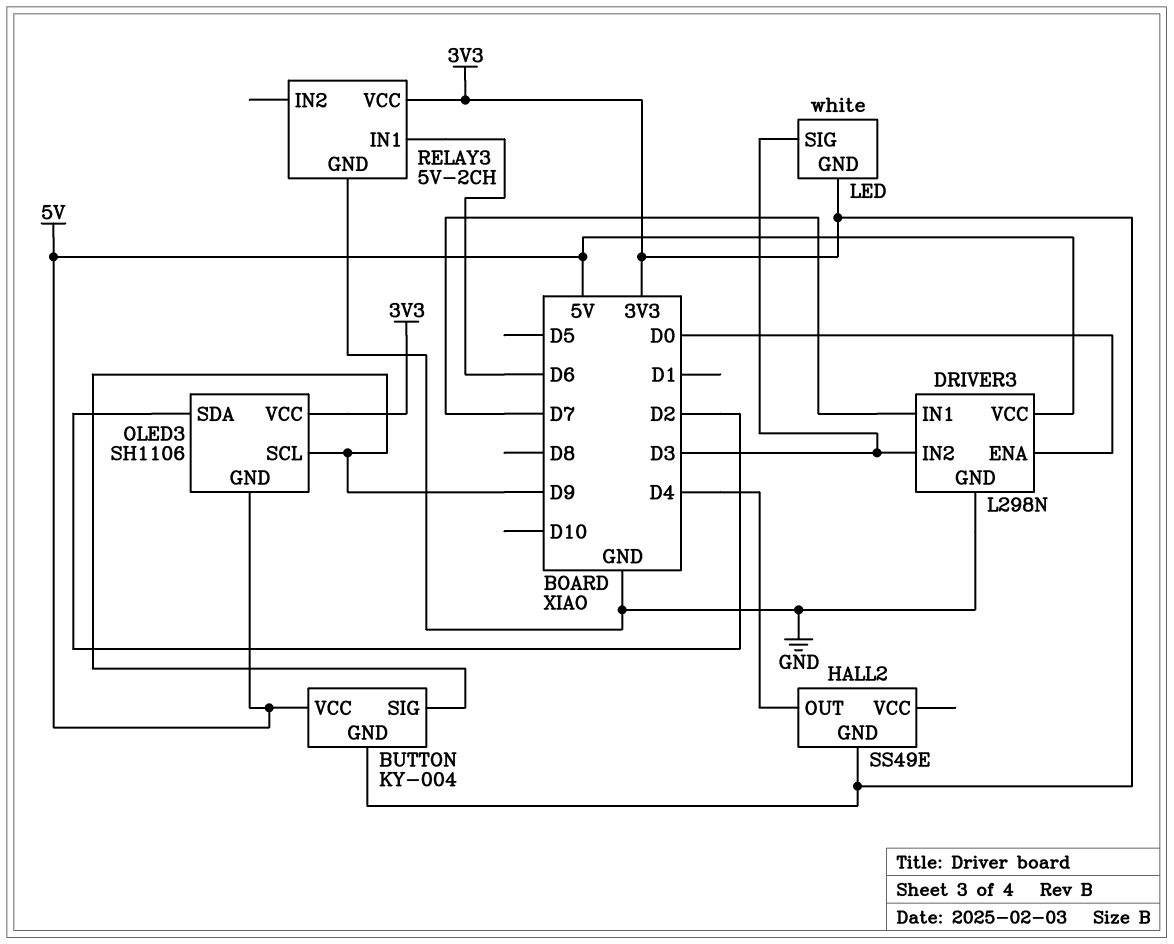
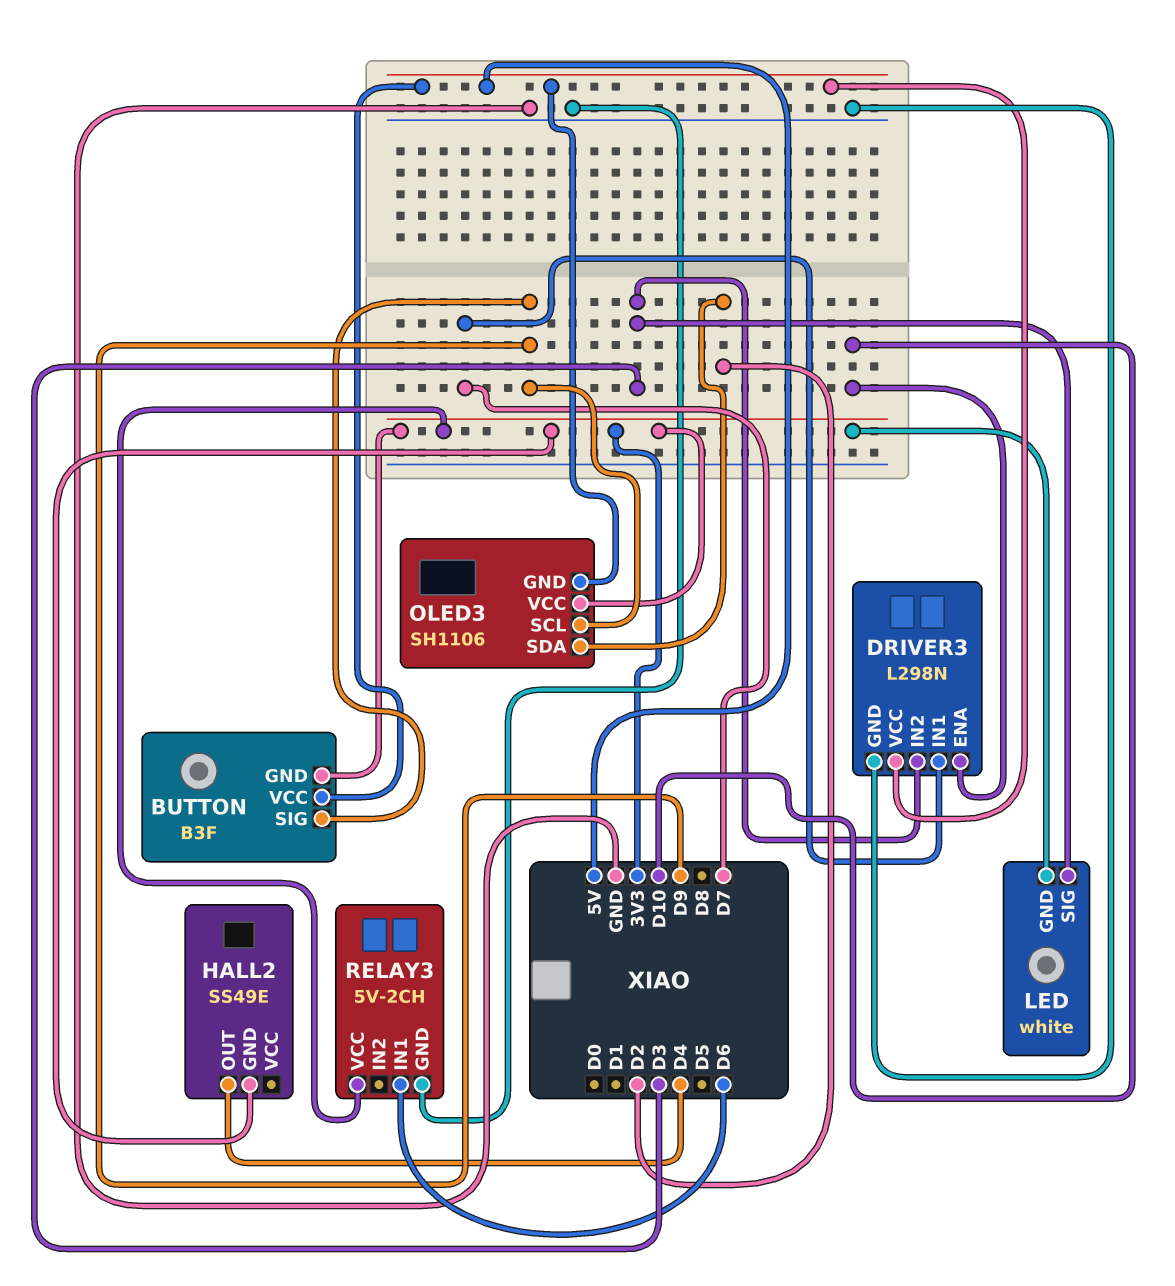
BUTTON: KY-004 -> B3F
DRIVER3 pin ENA: D0 -> D10

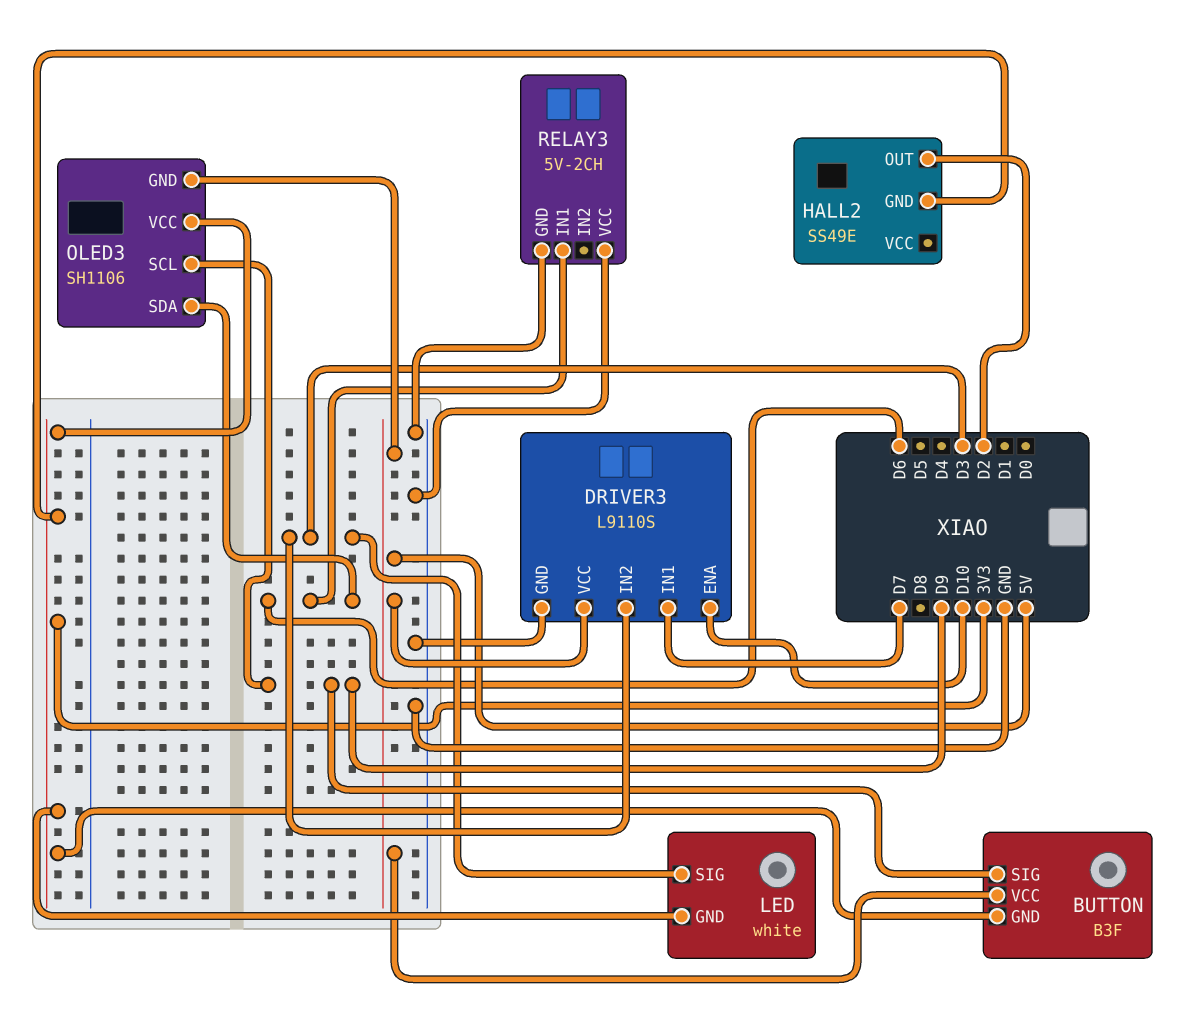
DRIVER3: L298N -> L9110S
HALL2 pin OUT: D4 -> D2
OLED3 pin SDA: D2 -> D6
RELAY3 pin VCC: 3V3 -> GND

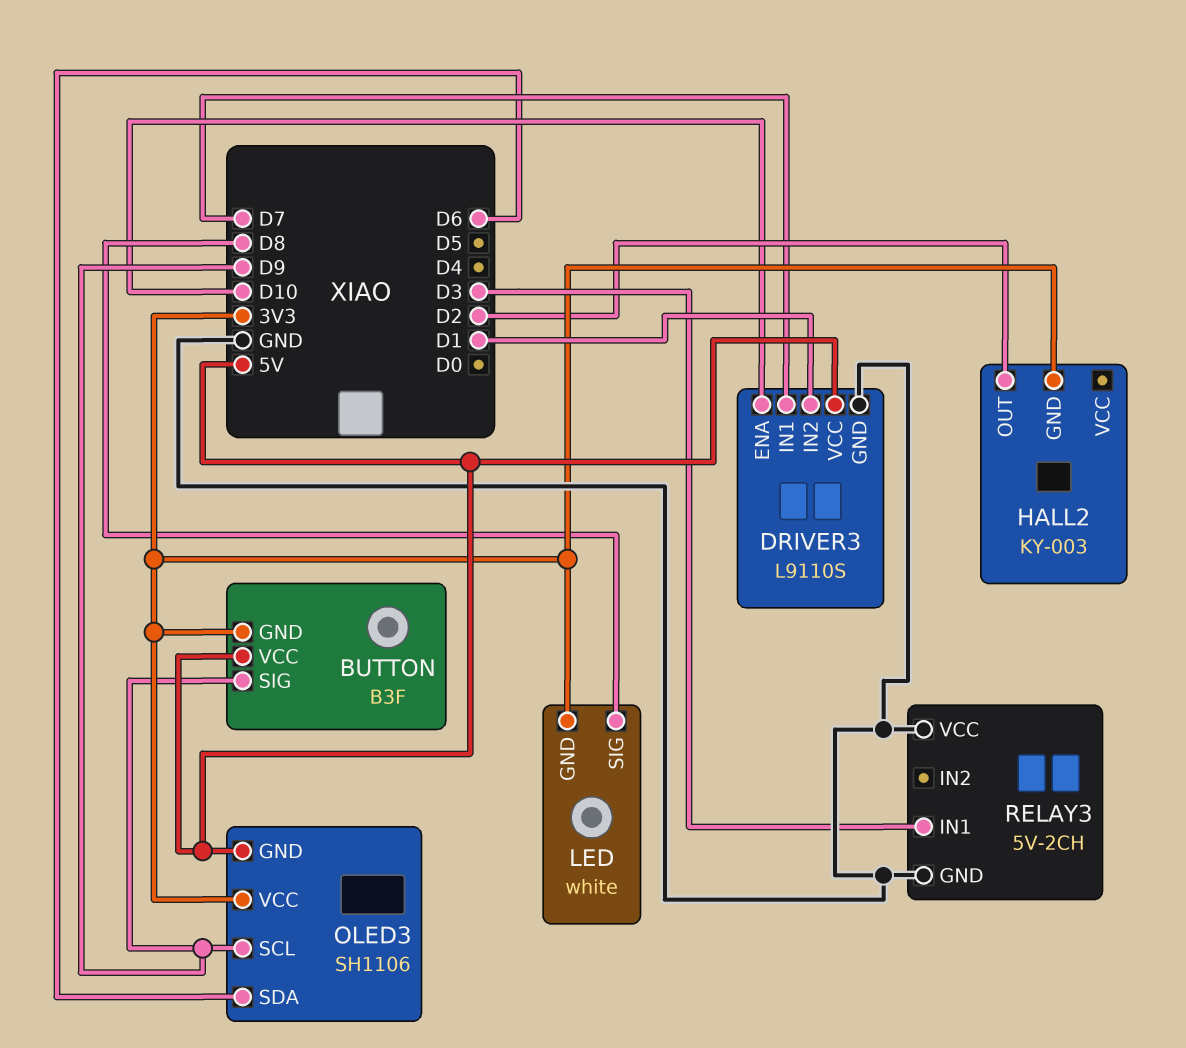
DRIVER3 pin IN2: D3 -> D1
HALL2: SS49E -> KY-003
LED pin SIG: D3 -> D8
RELAY3 pin IN1: D6 -> D3

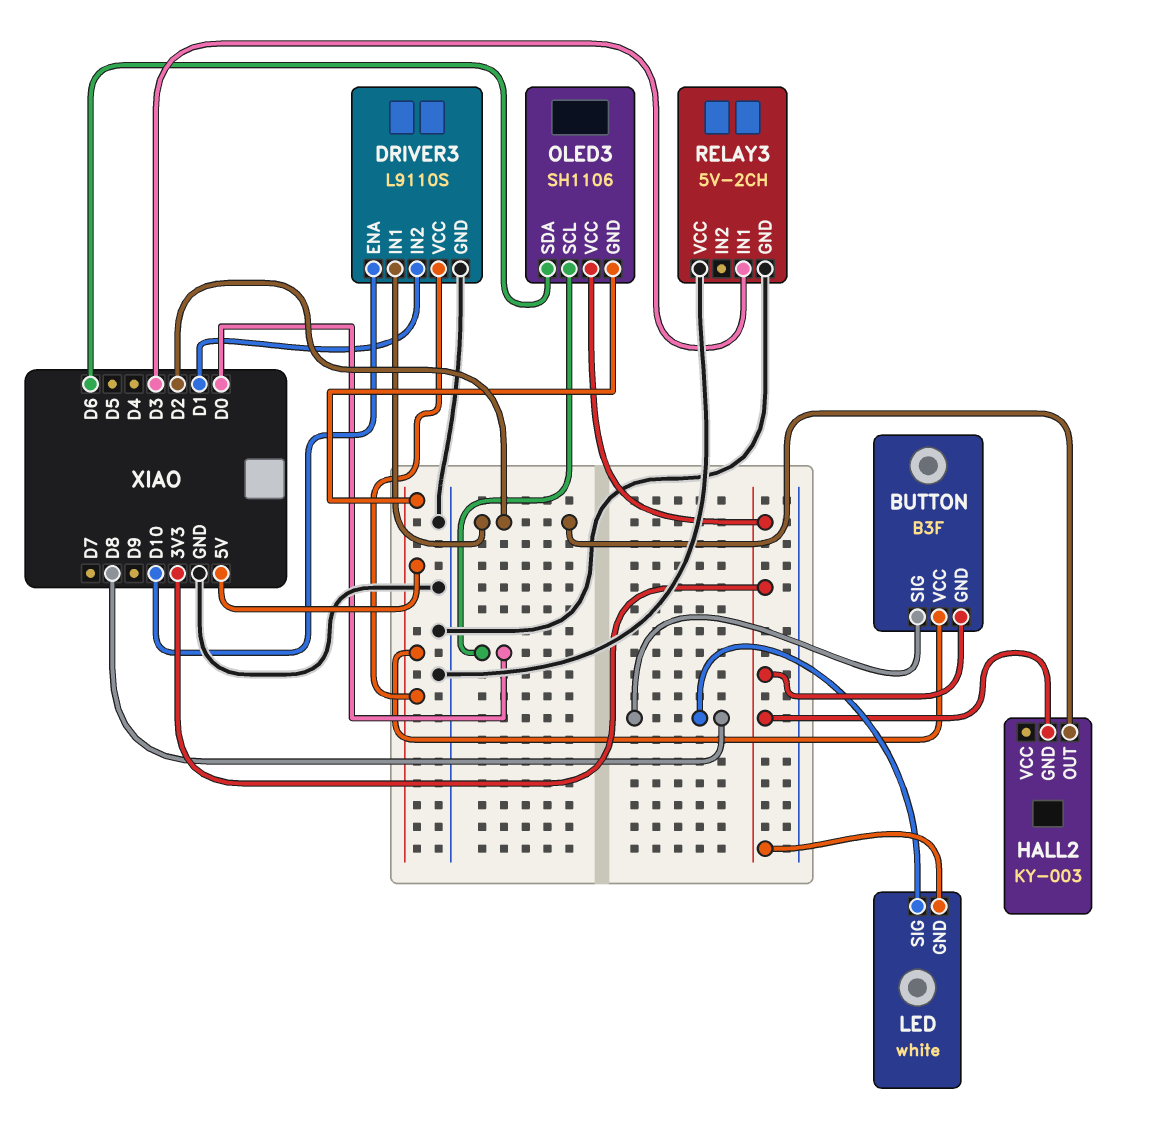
BUTTON pin SIG: D9 -> D8
DRIVER3 pin IN1: D7 -> D2
OLED3 pin SCL: D9 -> D0

